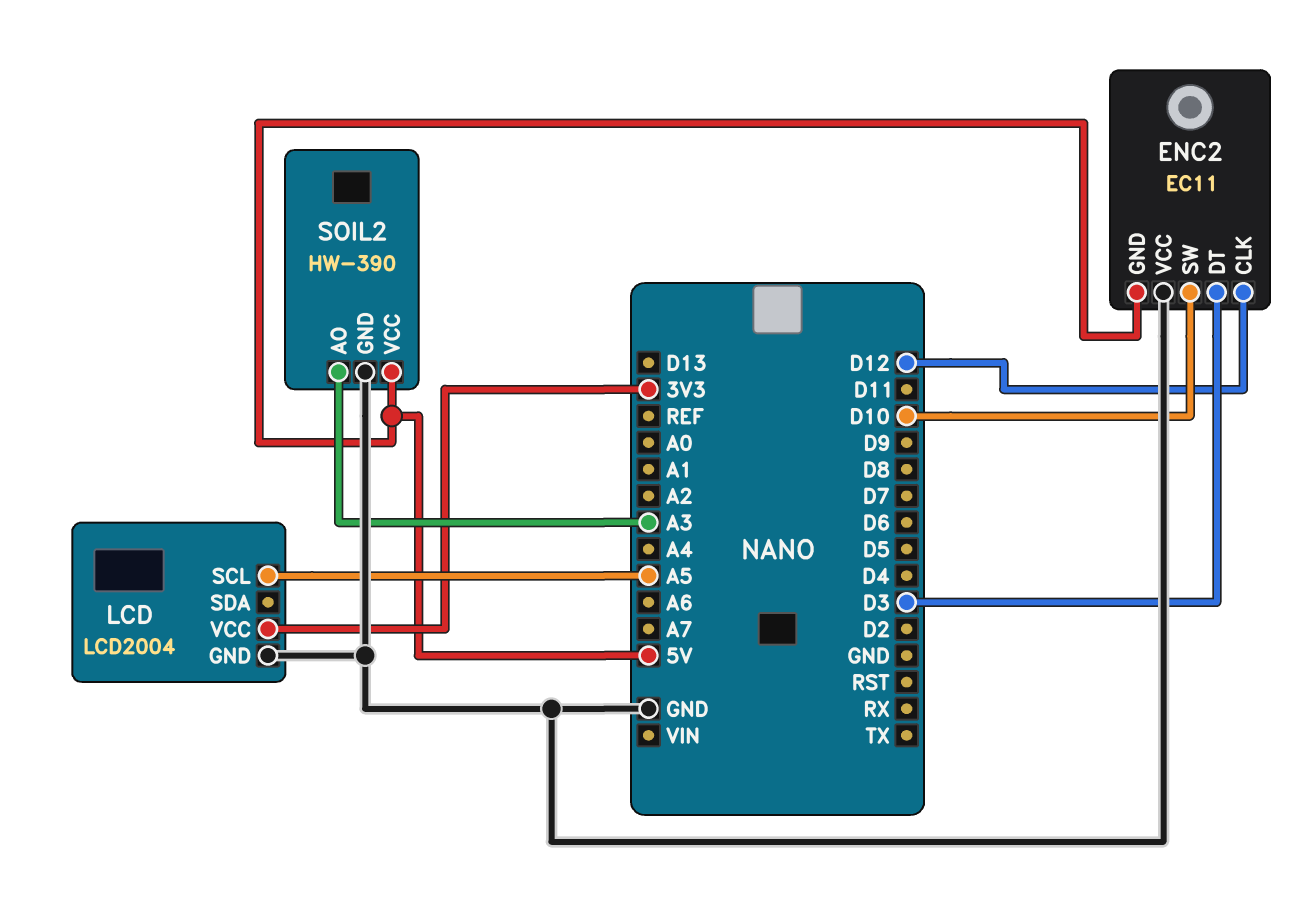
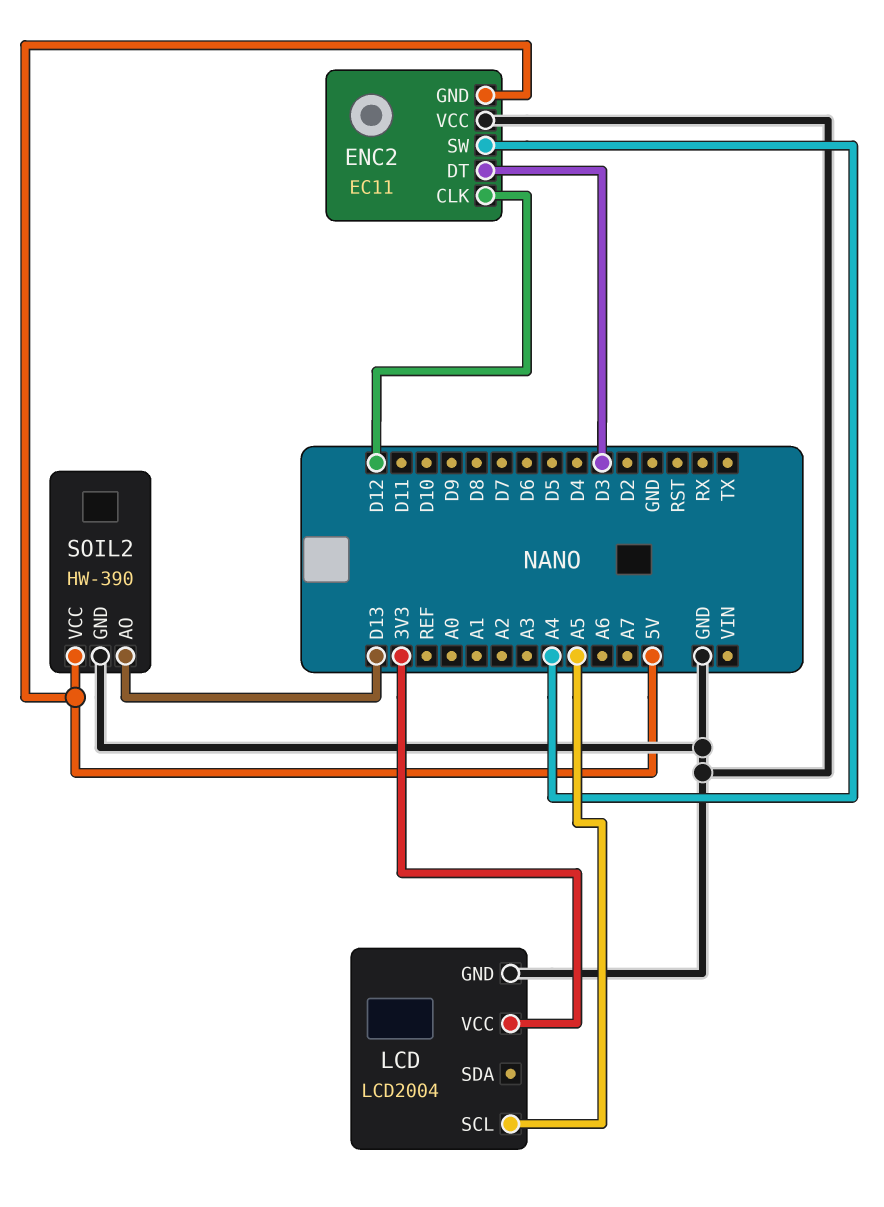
ENC2 pin SW: D10 -> A4
SOIL2 pin AO: A3 -> D13

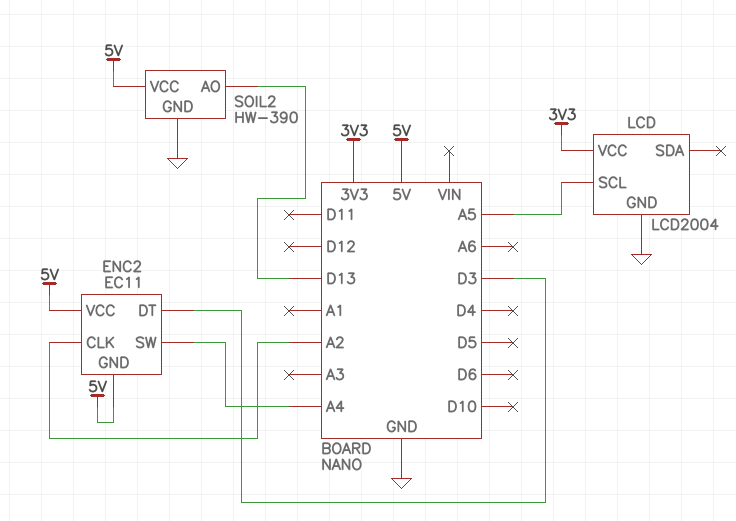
ENC2 pin CLK: D12 -> A2
ENC2 pin VCC: GND -> 5V

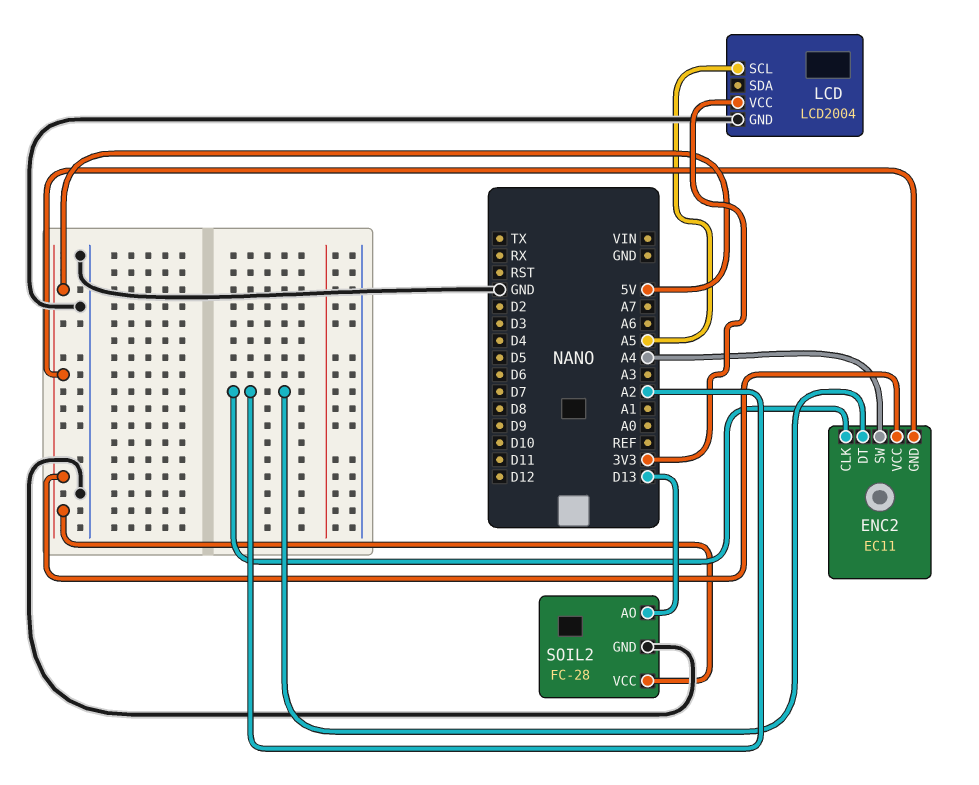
ENC2 pin DT: D3 -> A2
SOIL2: HW-390 -> FC-28

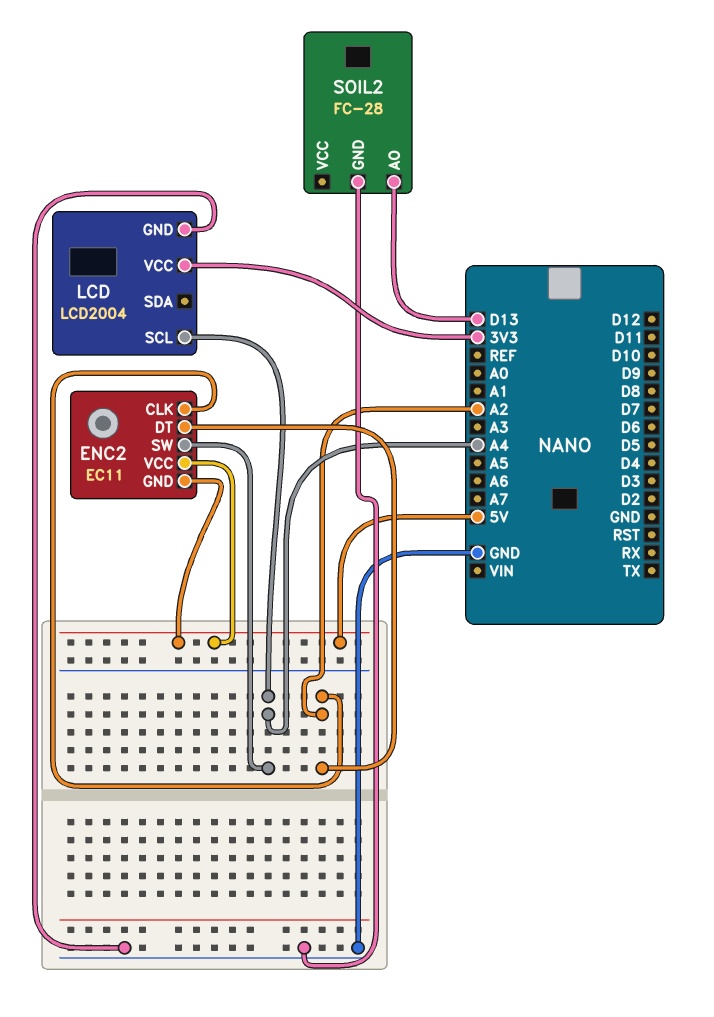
LCD pin SCL: A5 -> A4
SOIL2 pin VCC: 5V -> none

